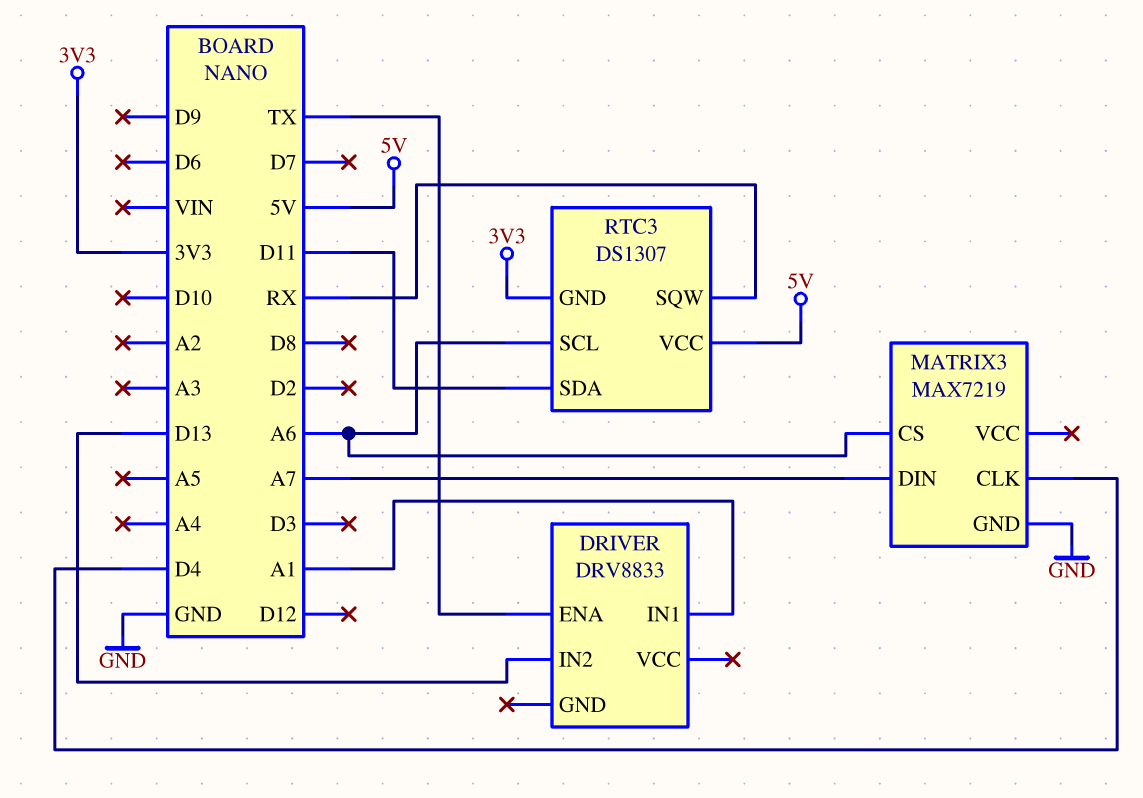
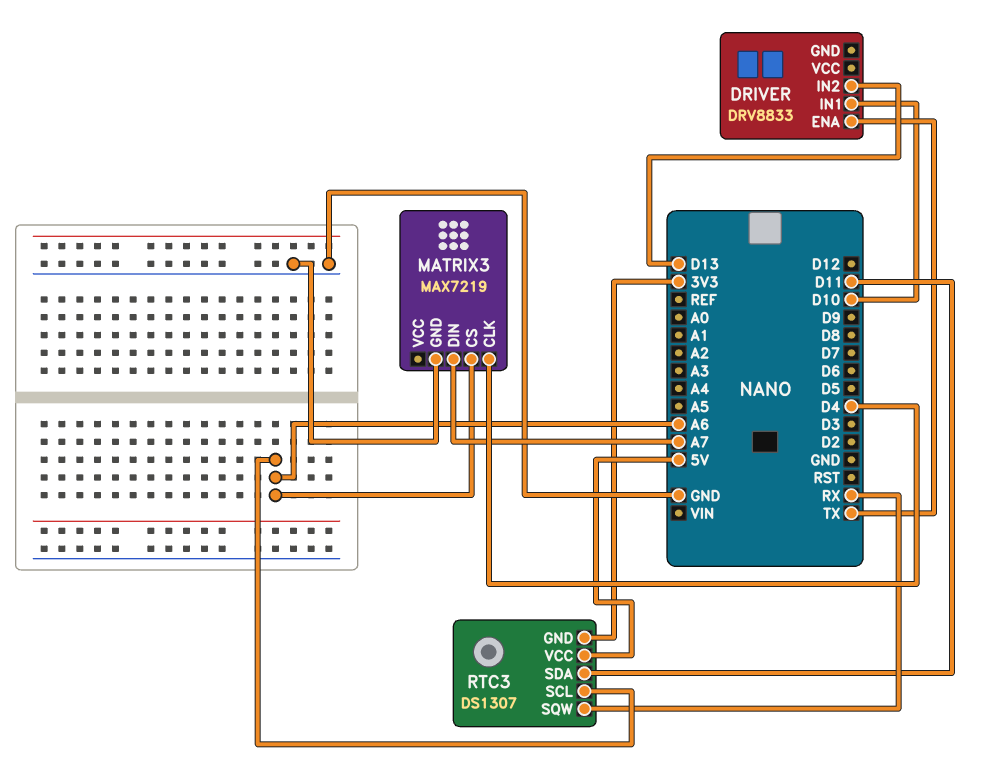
DRIVER pin IN1: A1 -> D10

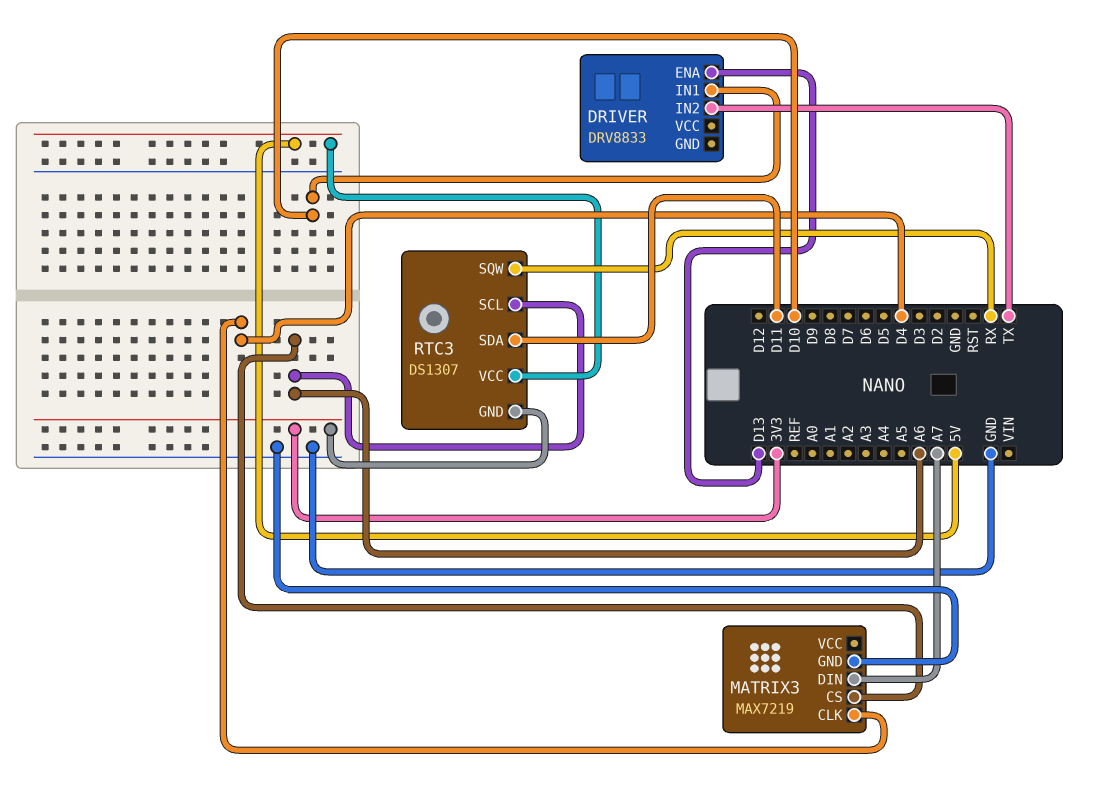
DRIVER pin ENA: TX -> D13
DRIVER pin IN2: D13 -> TX

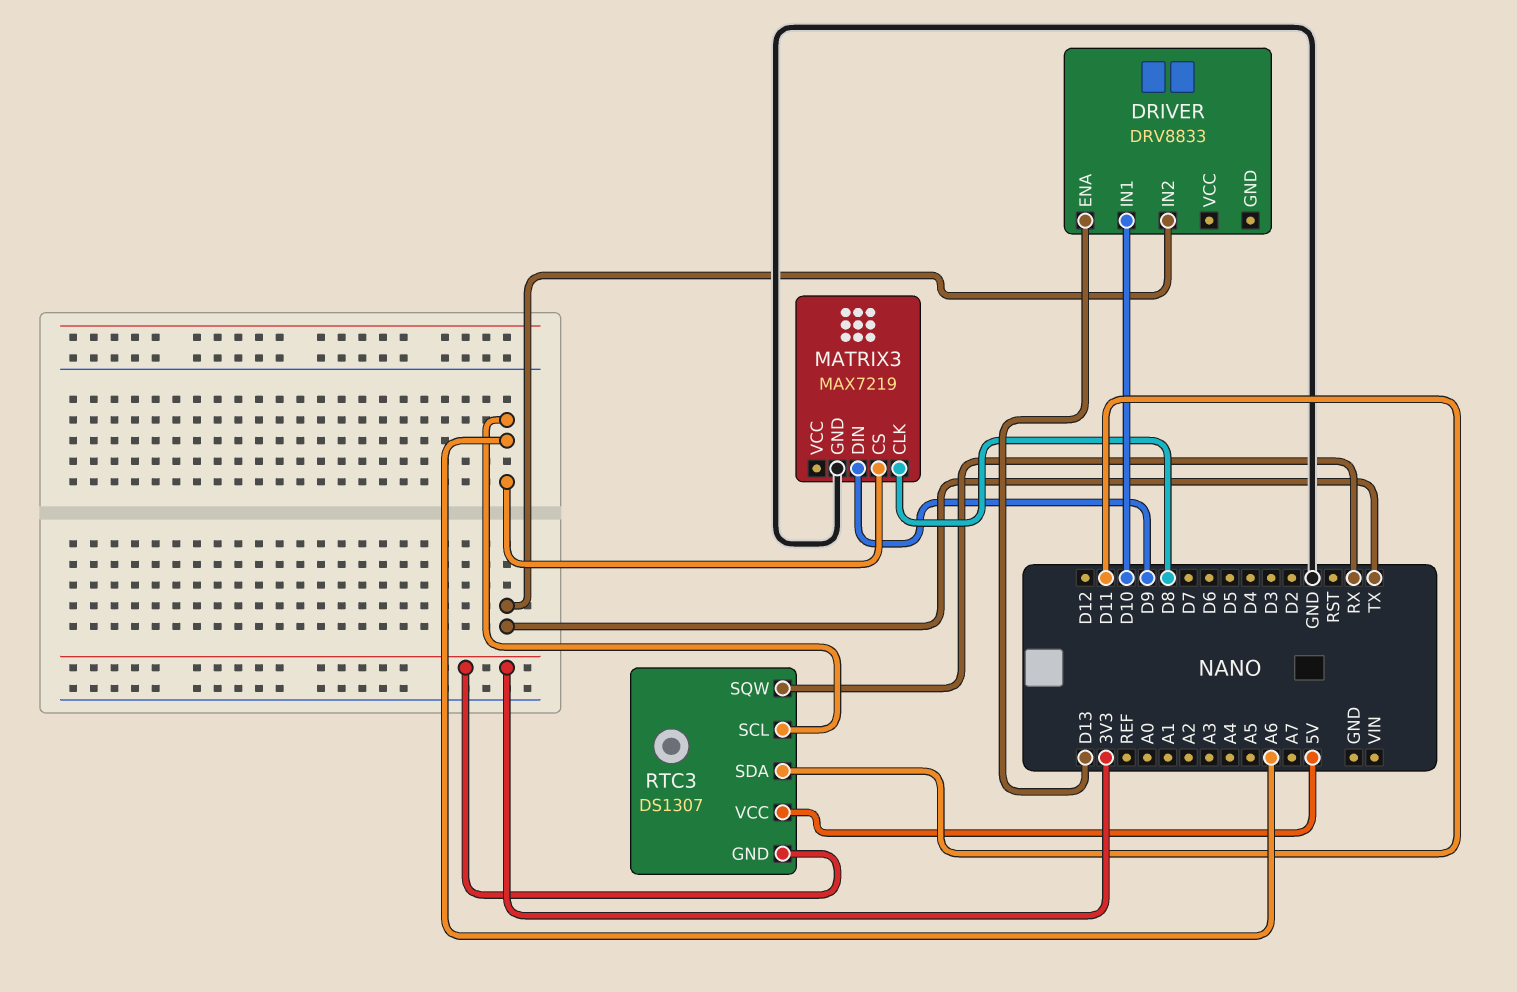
MATRIX3 pin CLK: D4 -> D8
MATRIX3 pin DIN: A7 -> D9

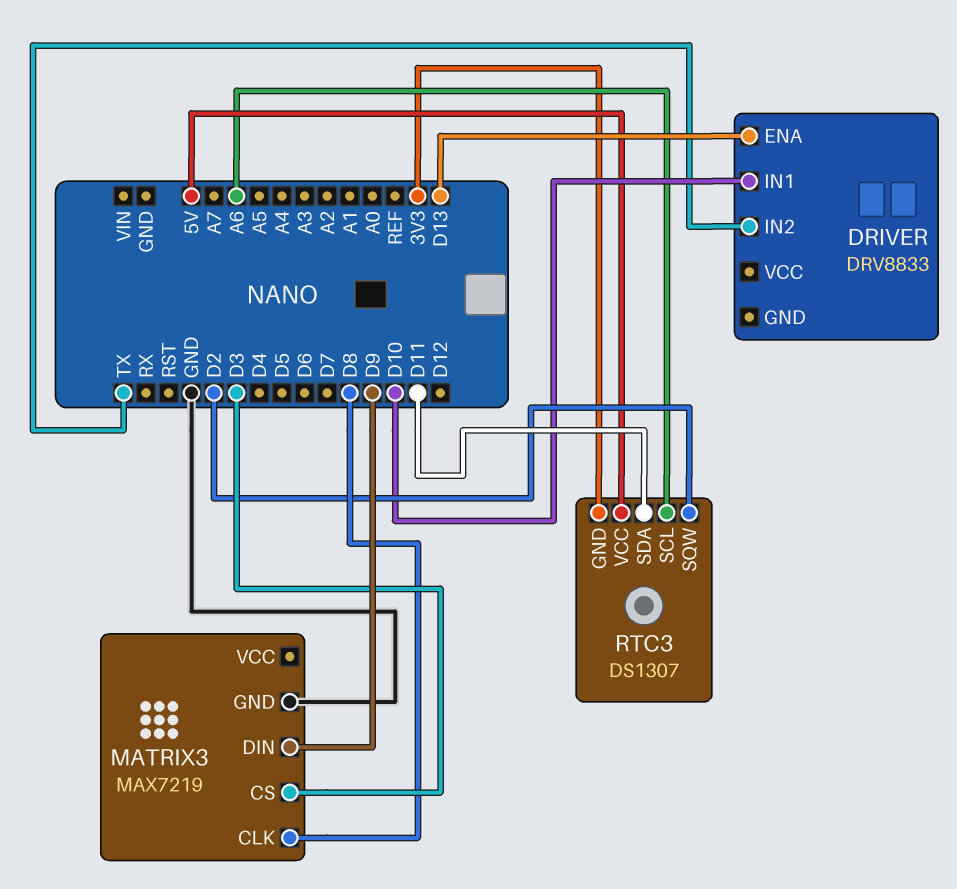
MATRIX3 pin CS: A6 -> D3
RTC3 pin SQW: RX -> D2

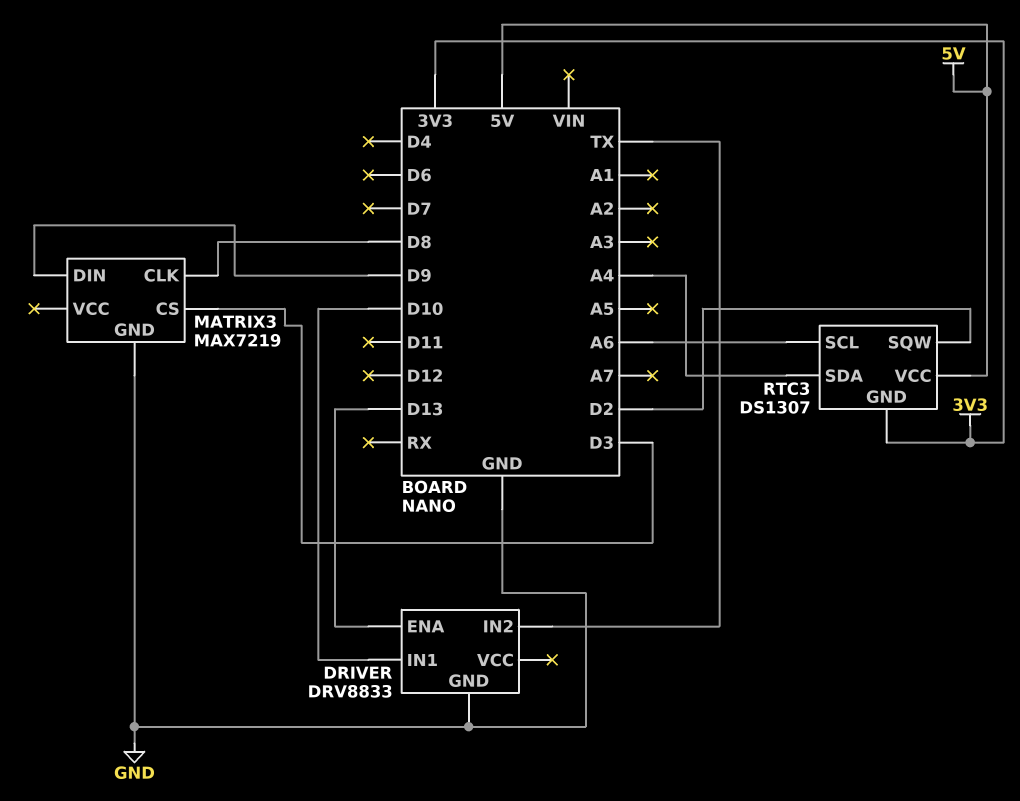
DRIVER pin GND: none -> GND
RTC3 pin SDA: D11 -> A4

